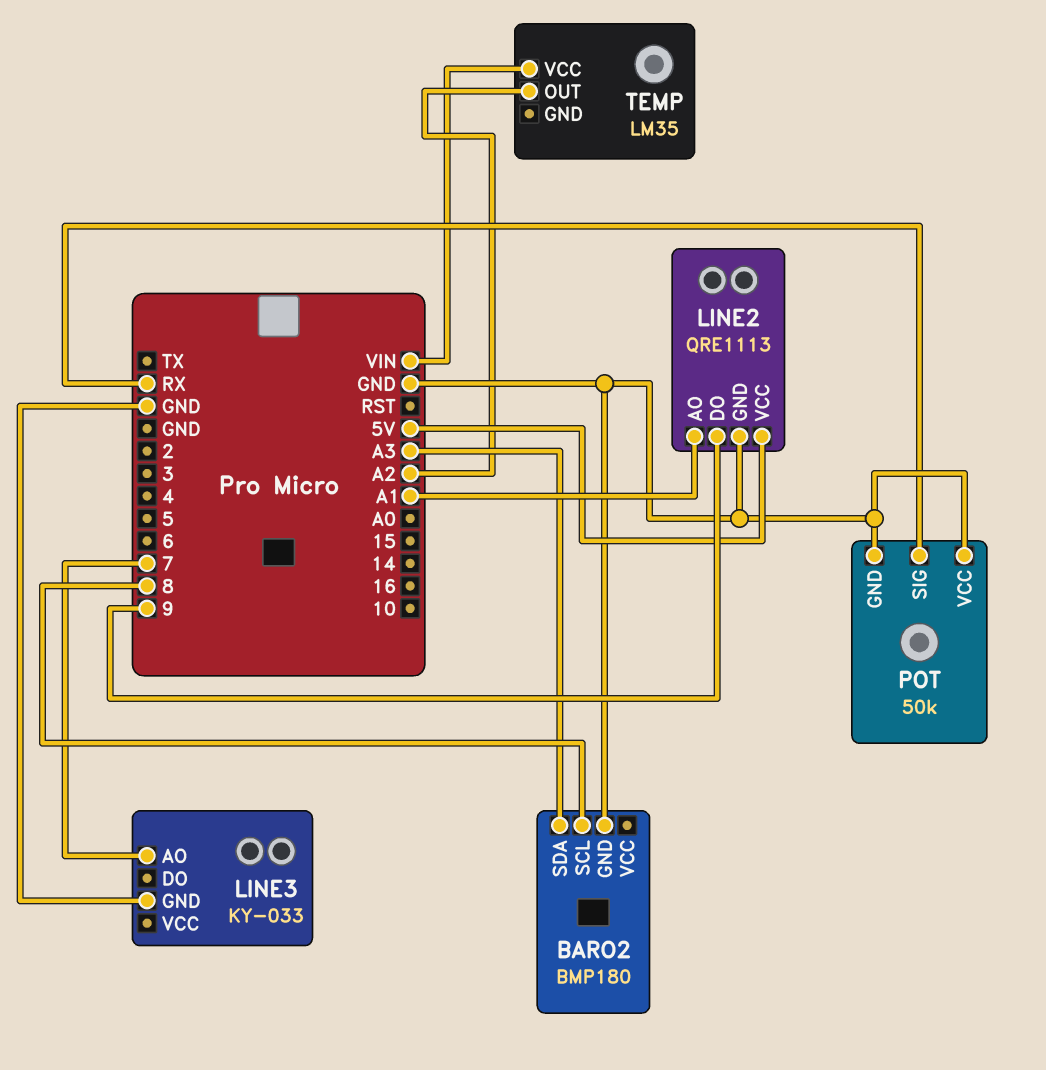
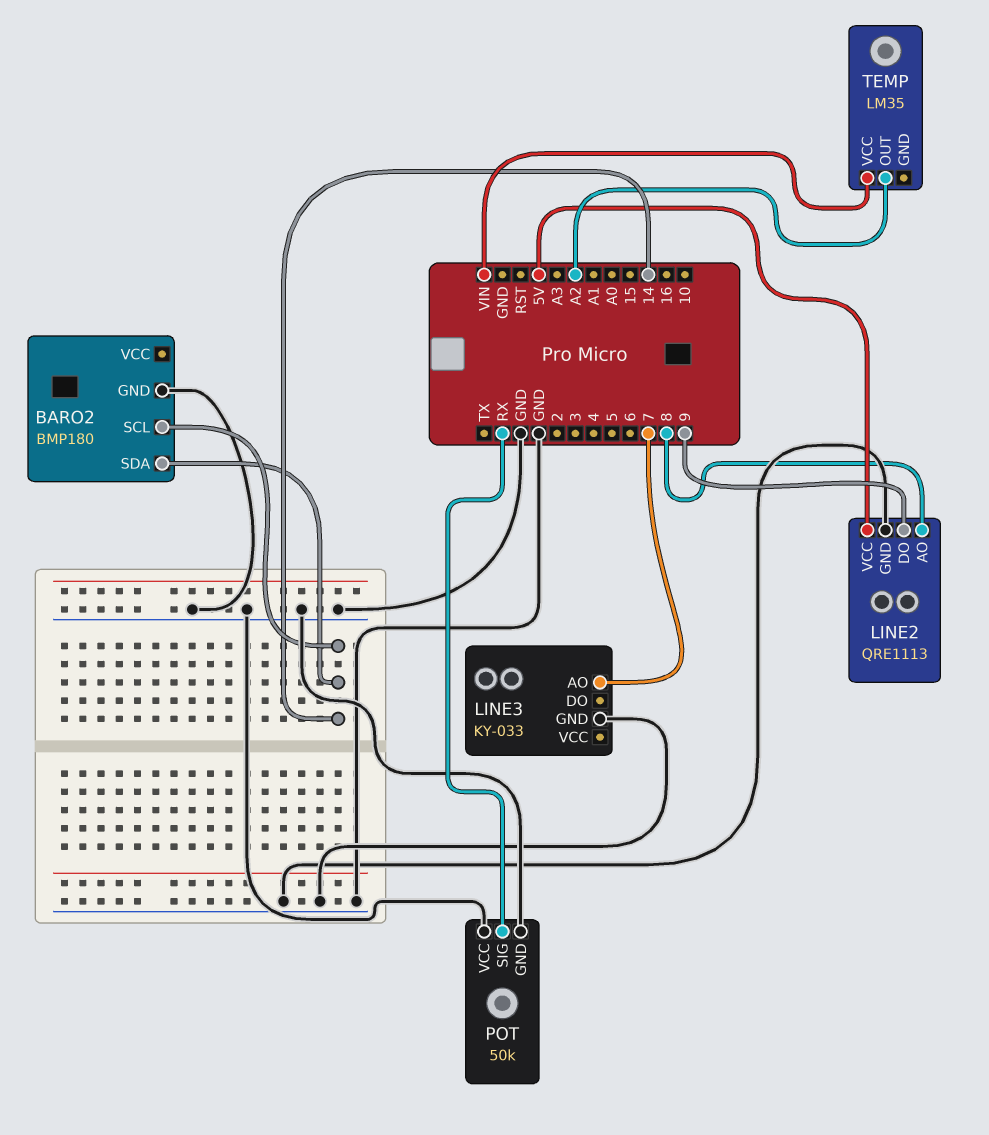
BARO2 pin SCL: 8 -> 14
BARO2 pin SDA: A3 -> 14
LINE2 pin AO: A1 -> 8

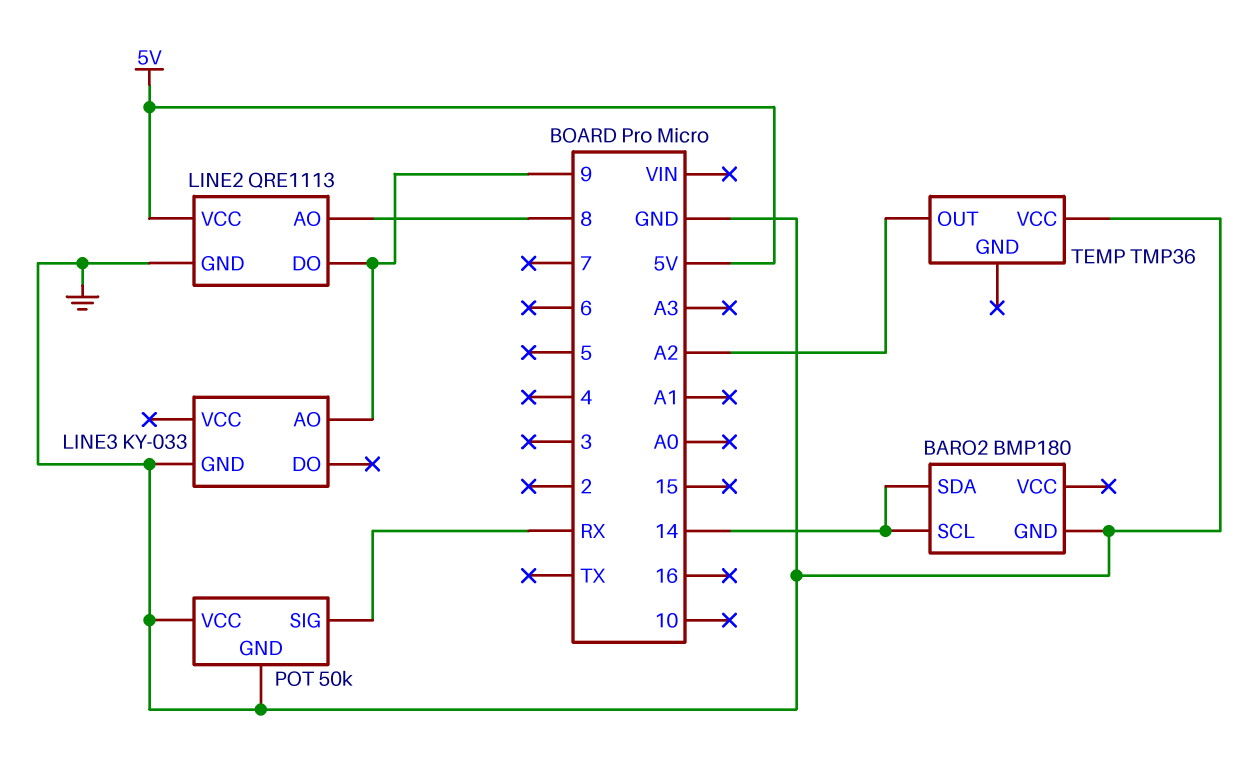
LINE3 pin AO: 7 -> 9
TEMP: LM35 -> TMP36
TEMP pin VCC: VIN -> GND

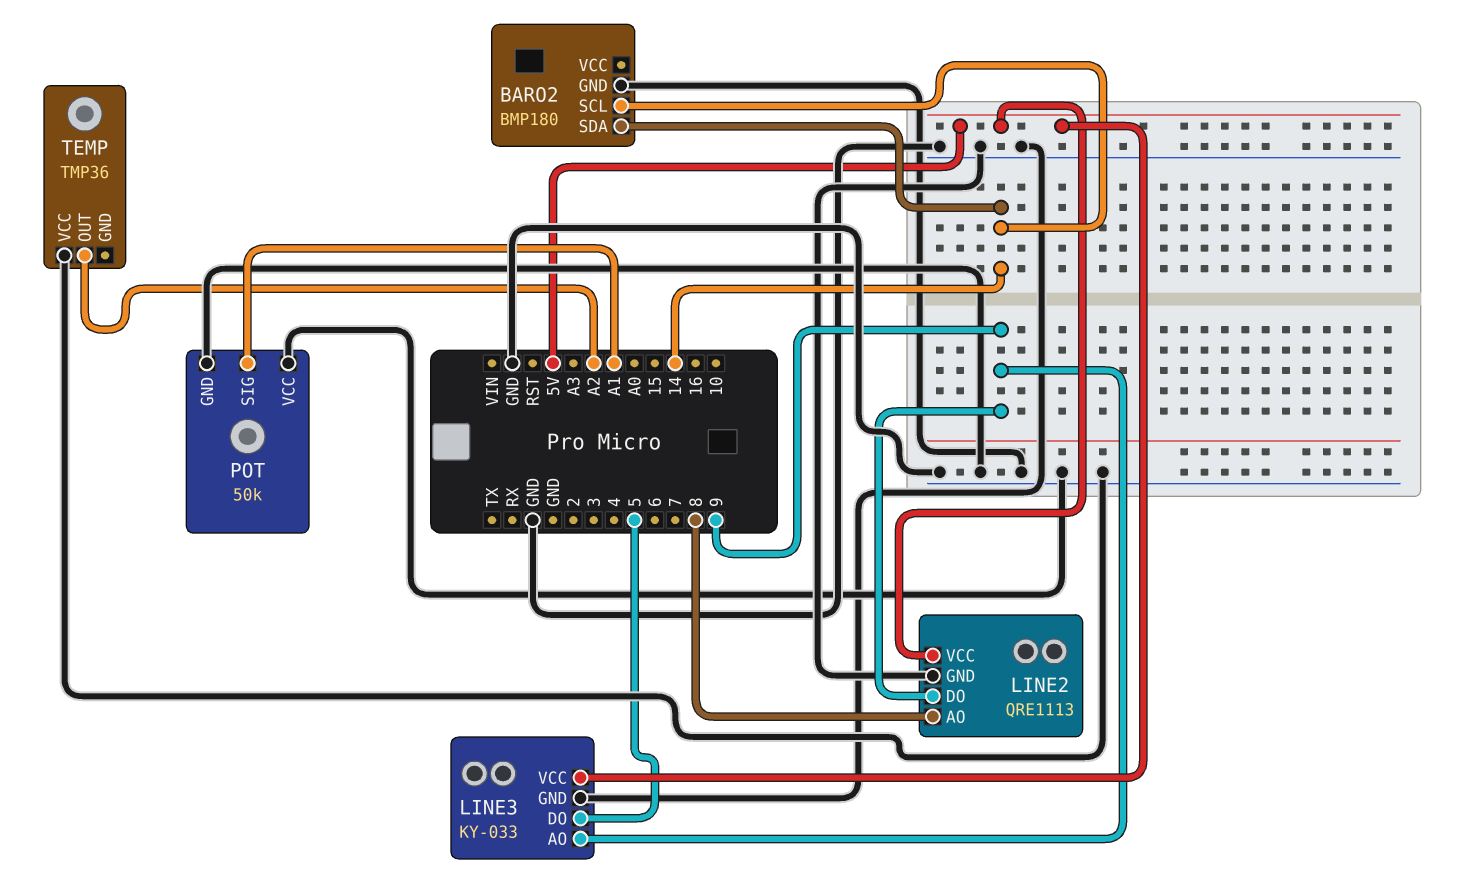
LINE3 pin DO: none -> 5
LINE3 pin VCC: none -> 5V
POT pin SIG: RX -> A1

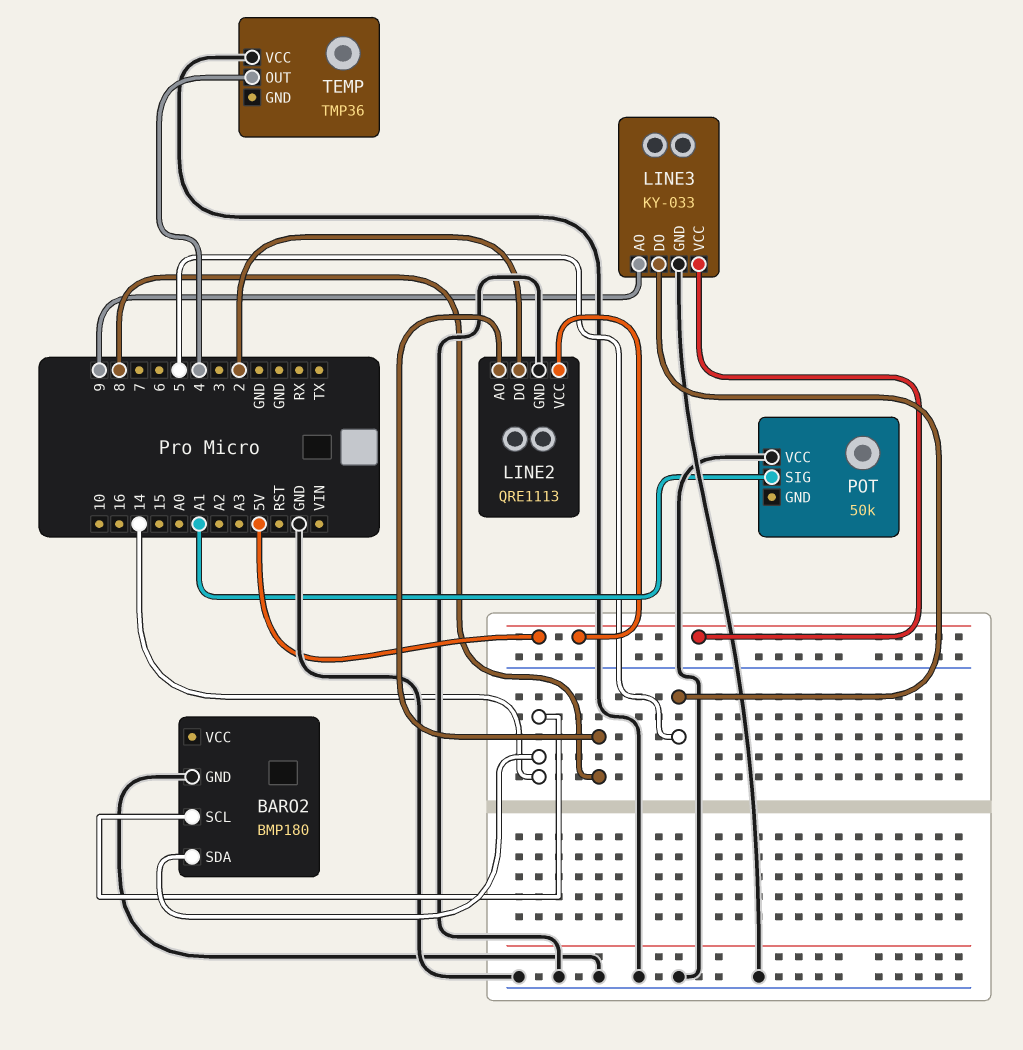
LINE2 pin DO: 9 -> 2
POT pin GND: GND -> none
TEMP pin OUT: A2 -> 4

